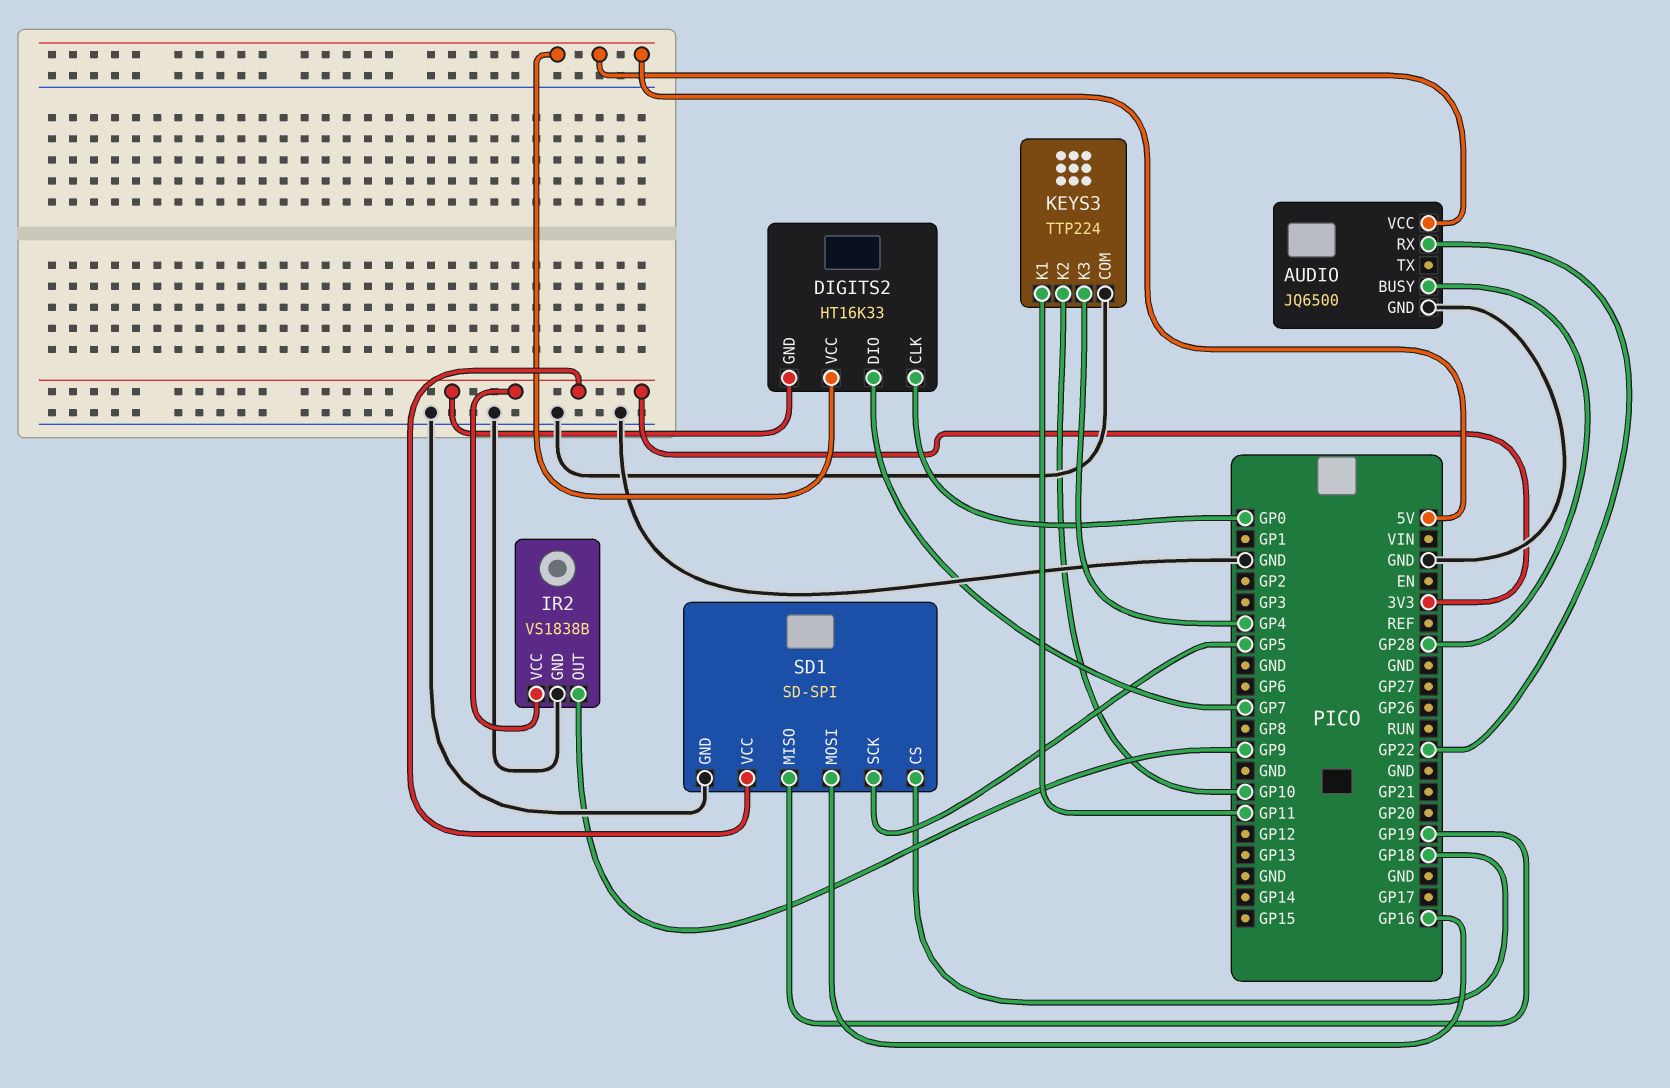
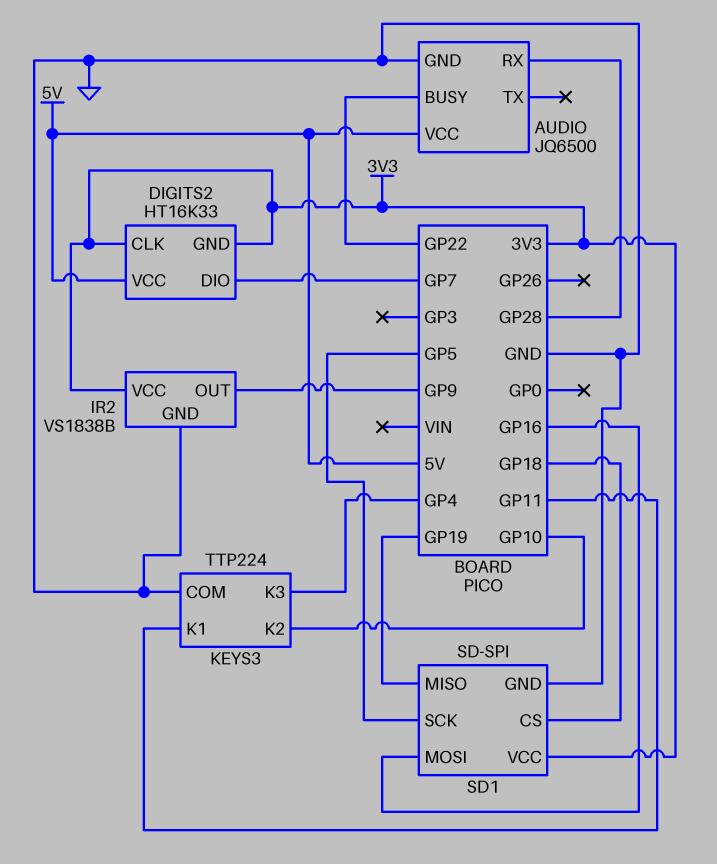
AUDIO pin BUSY: GP28 -> GP22
AUDIO pin RX: GP22 -> GP28
DIGITS2 pin CLK: GP0 -> 3V3

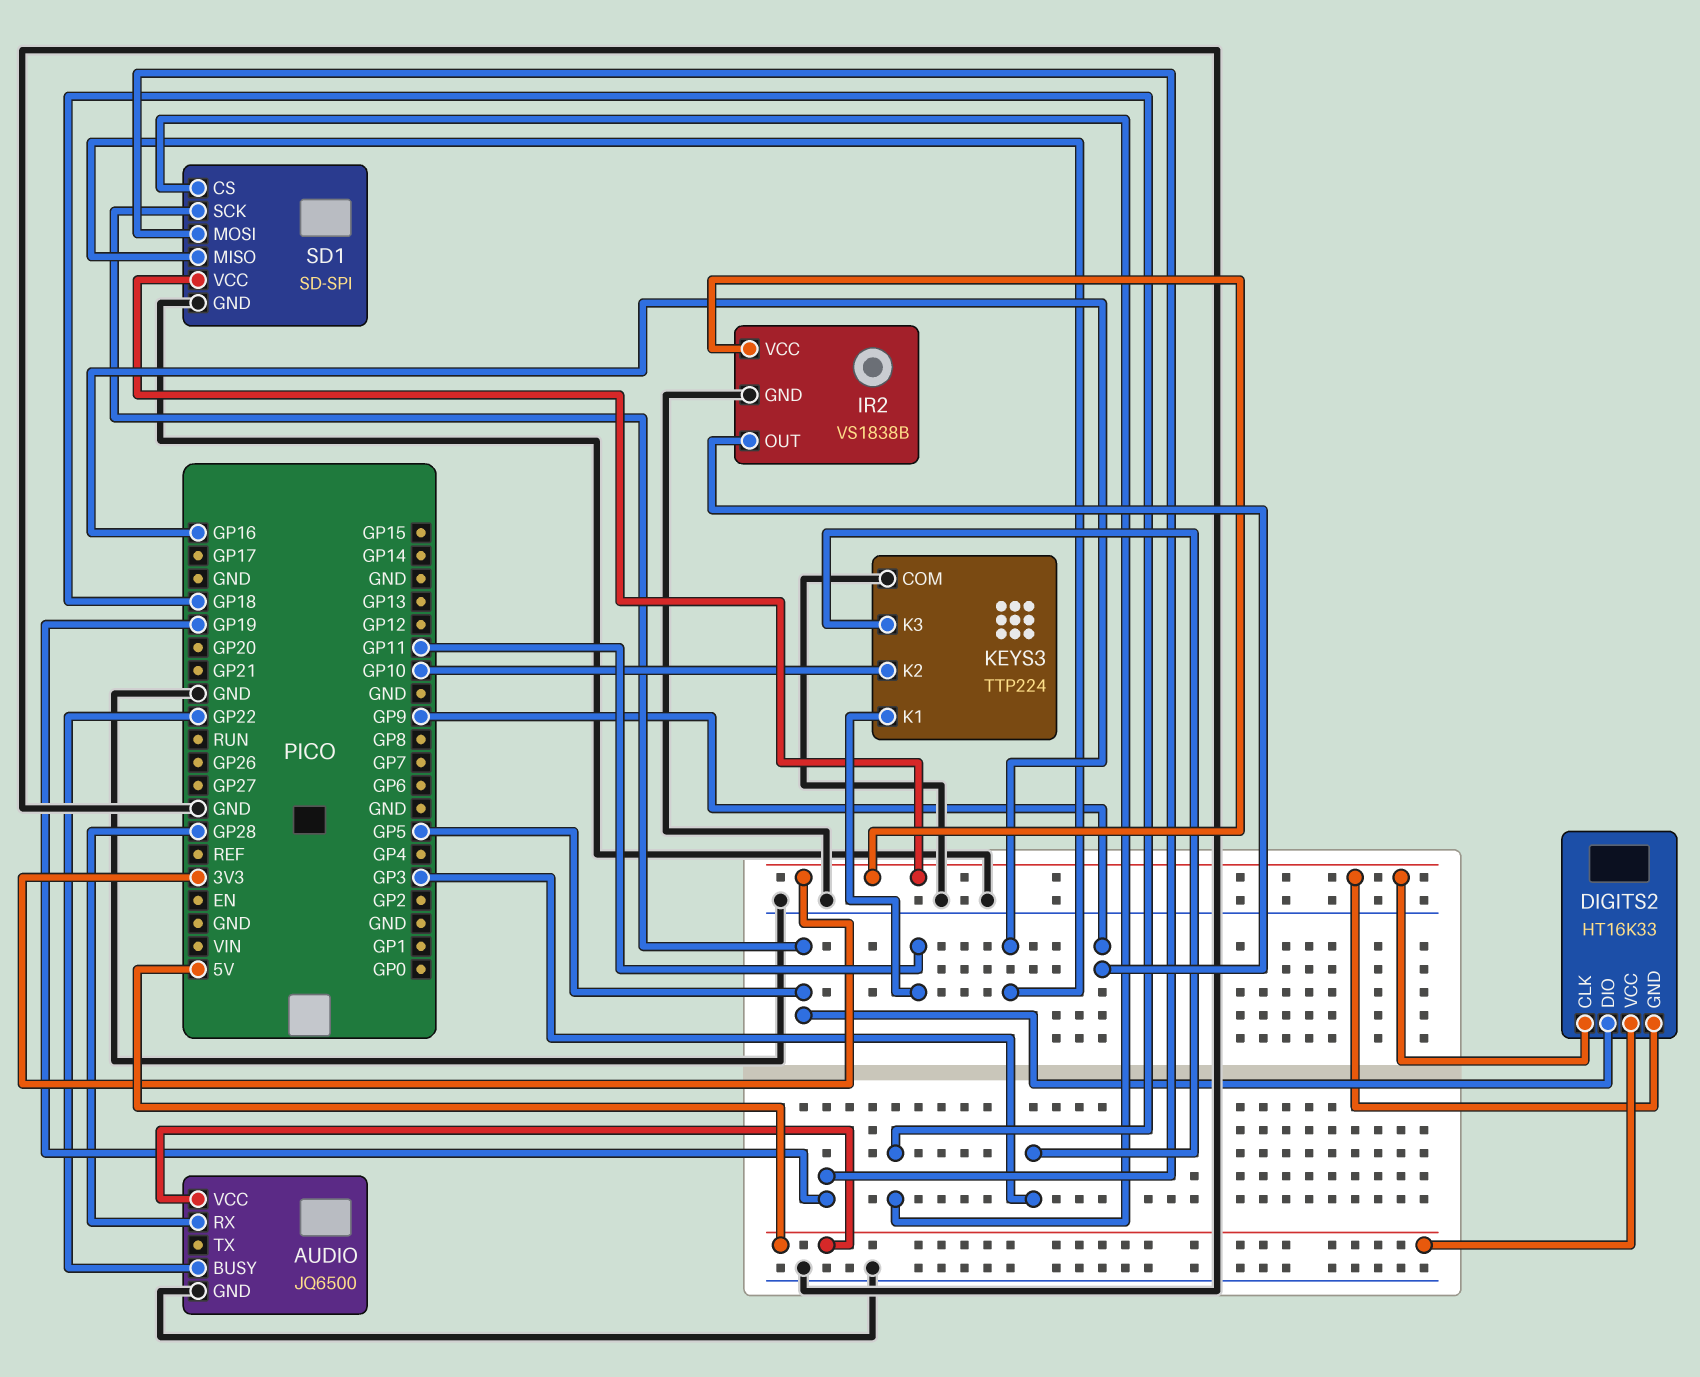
DIGITS2 pin DIO: GP7 -> GP5
KEYS3 pin K3: GP4 -> GP3
SD1 pin MISO: GP19 -> GP16
SD1 pin MOSI: GP16 -> GP19

